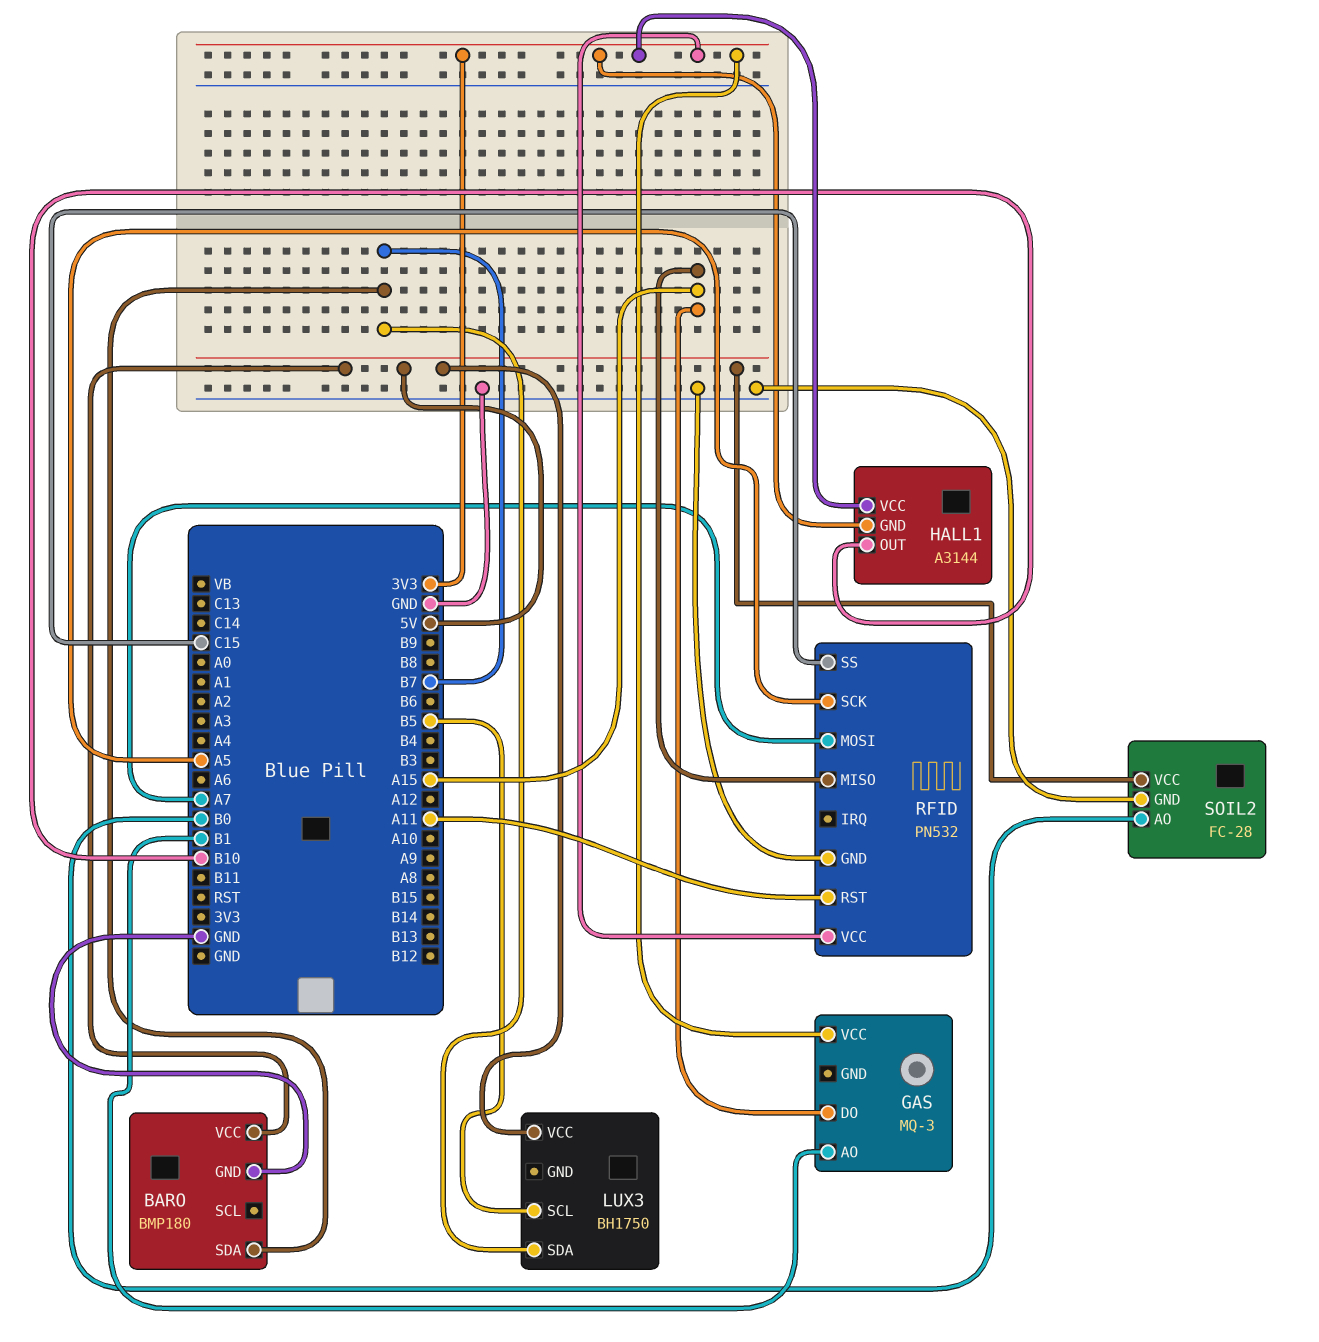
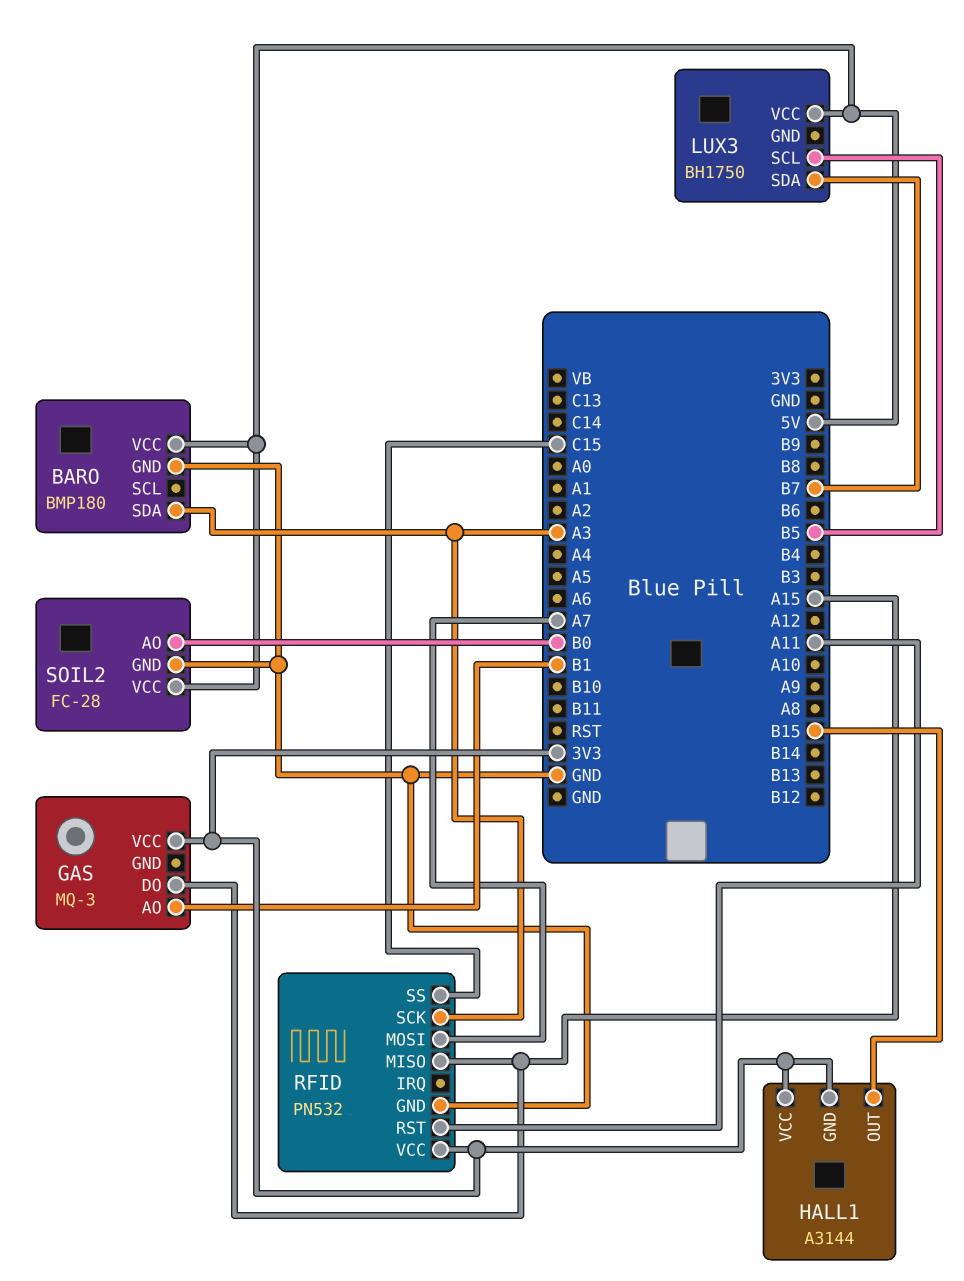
BARO pin SDA: B7 -> A3
HALL1 pin OUT: B10 -> B15
RFID pin SCK: A5 -> A3

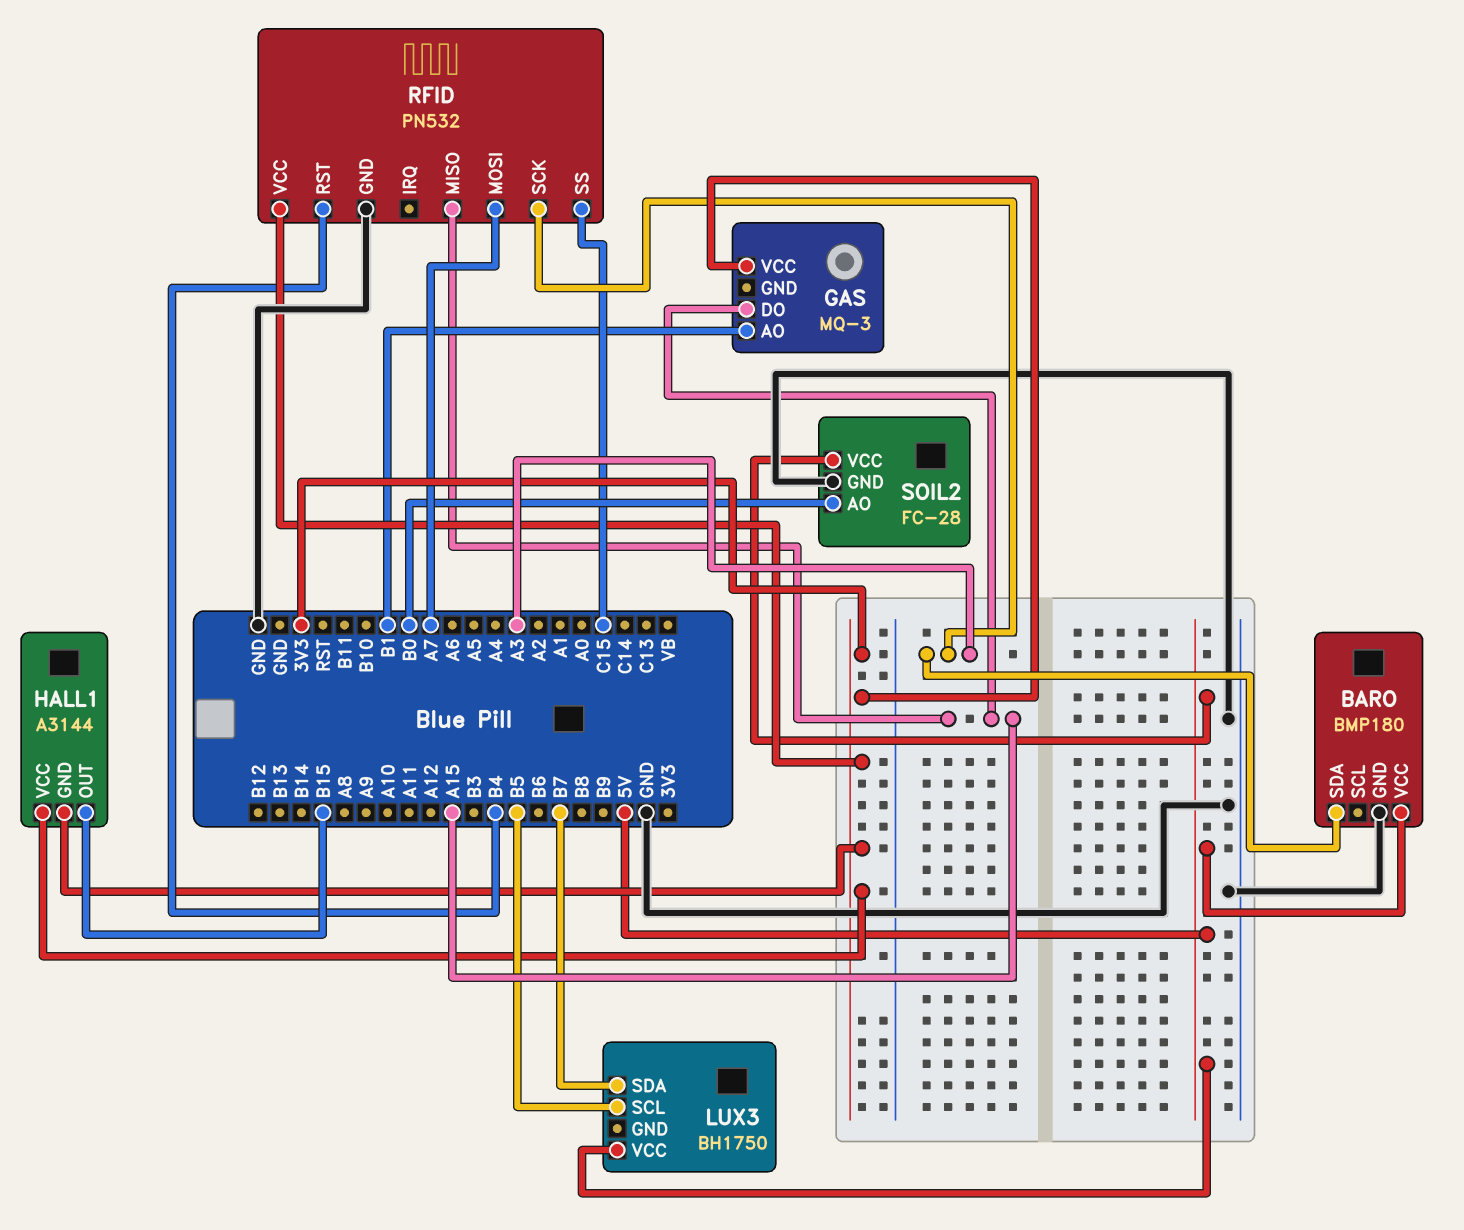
RFID pin RST: A11 -> B4

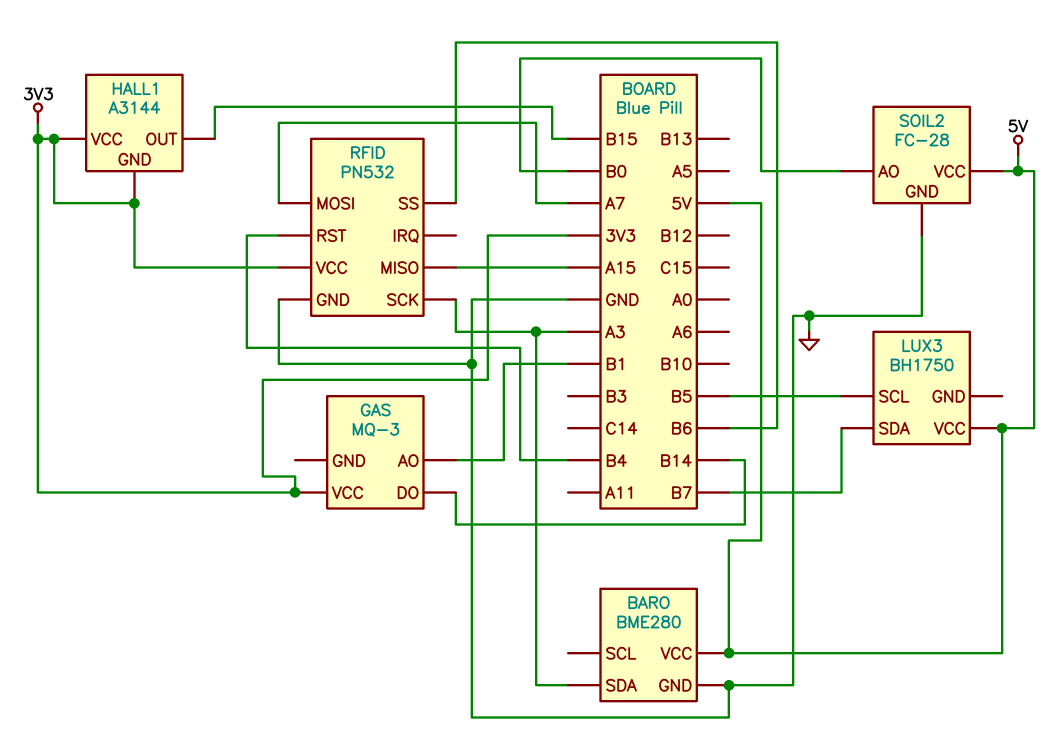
BARO: BMP180 -> BME280
GAS pin DO: A15 -> B14
RFID pin SS: C15 -> B6

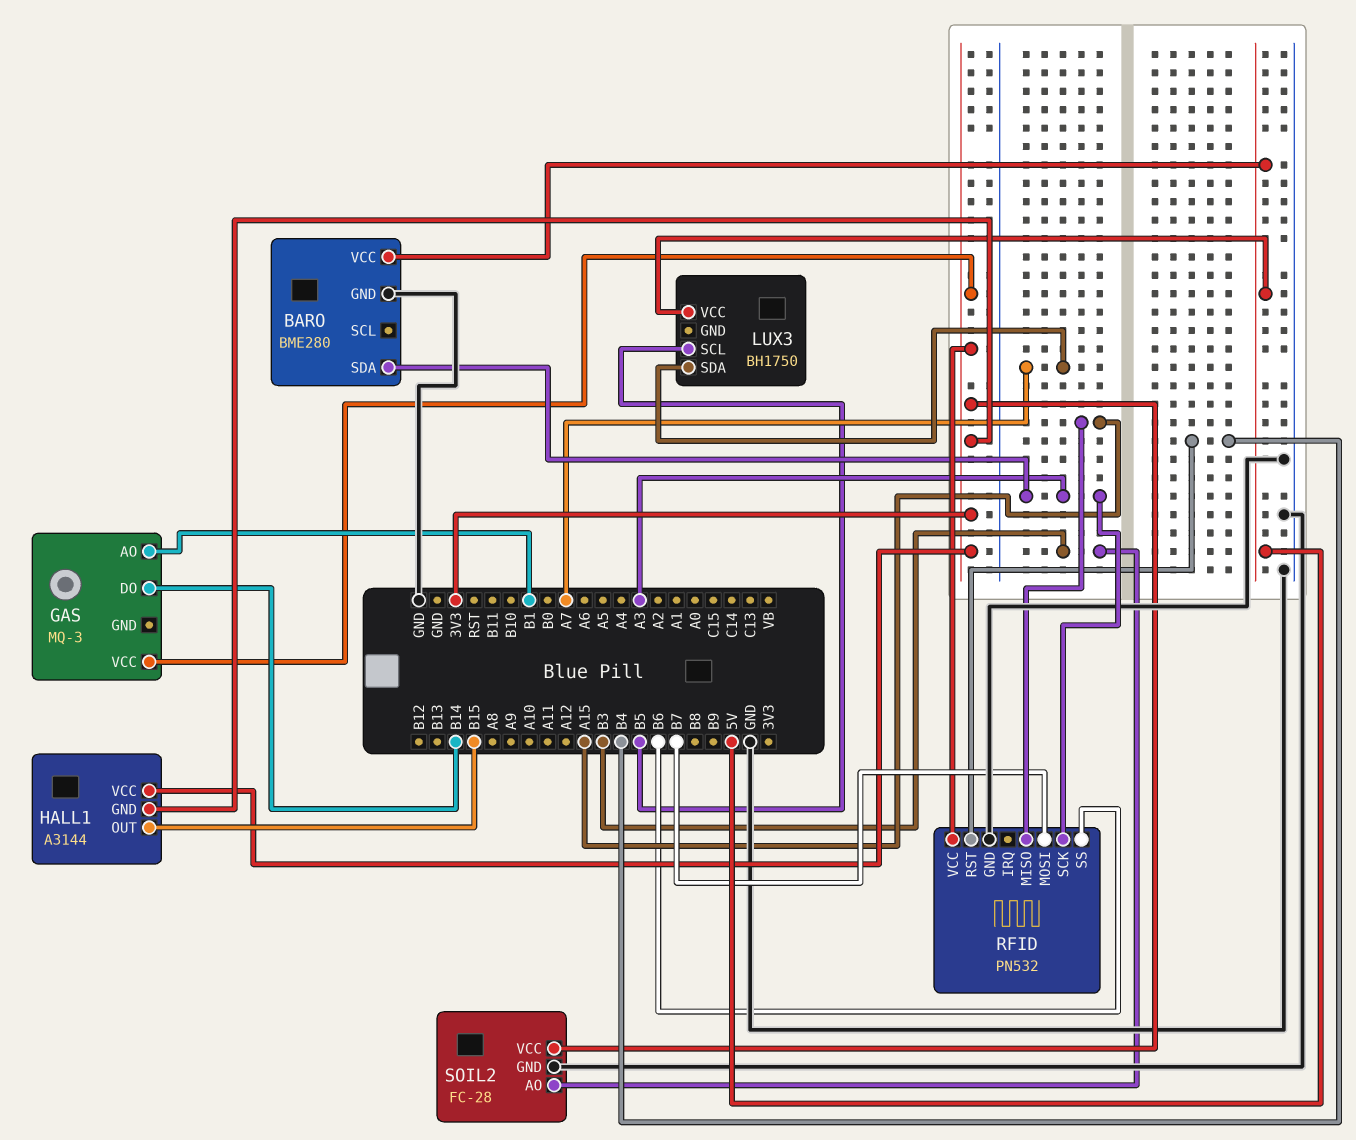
LUX3 pin SDA: B7 -> A7
RFID pin MOSI: A7 -> B7
SOIL2 pin AO: B0 -> B3
SOIL2 pin VCC: 5V -> 3V3

